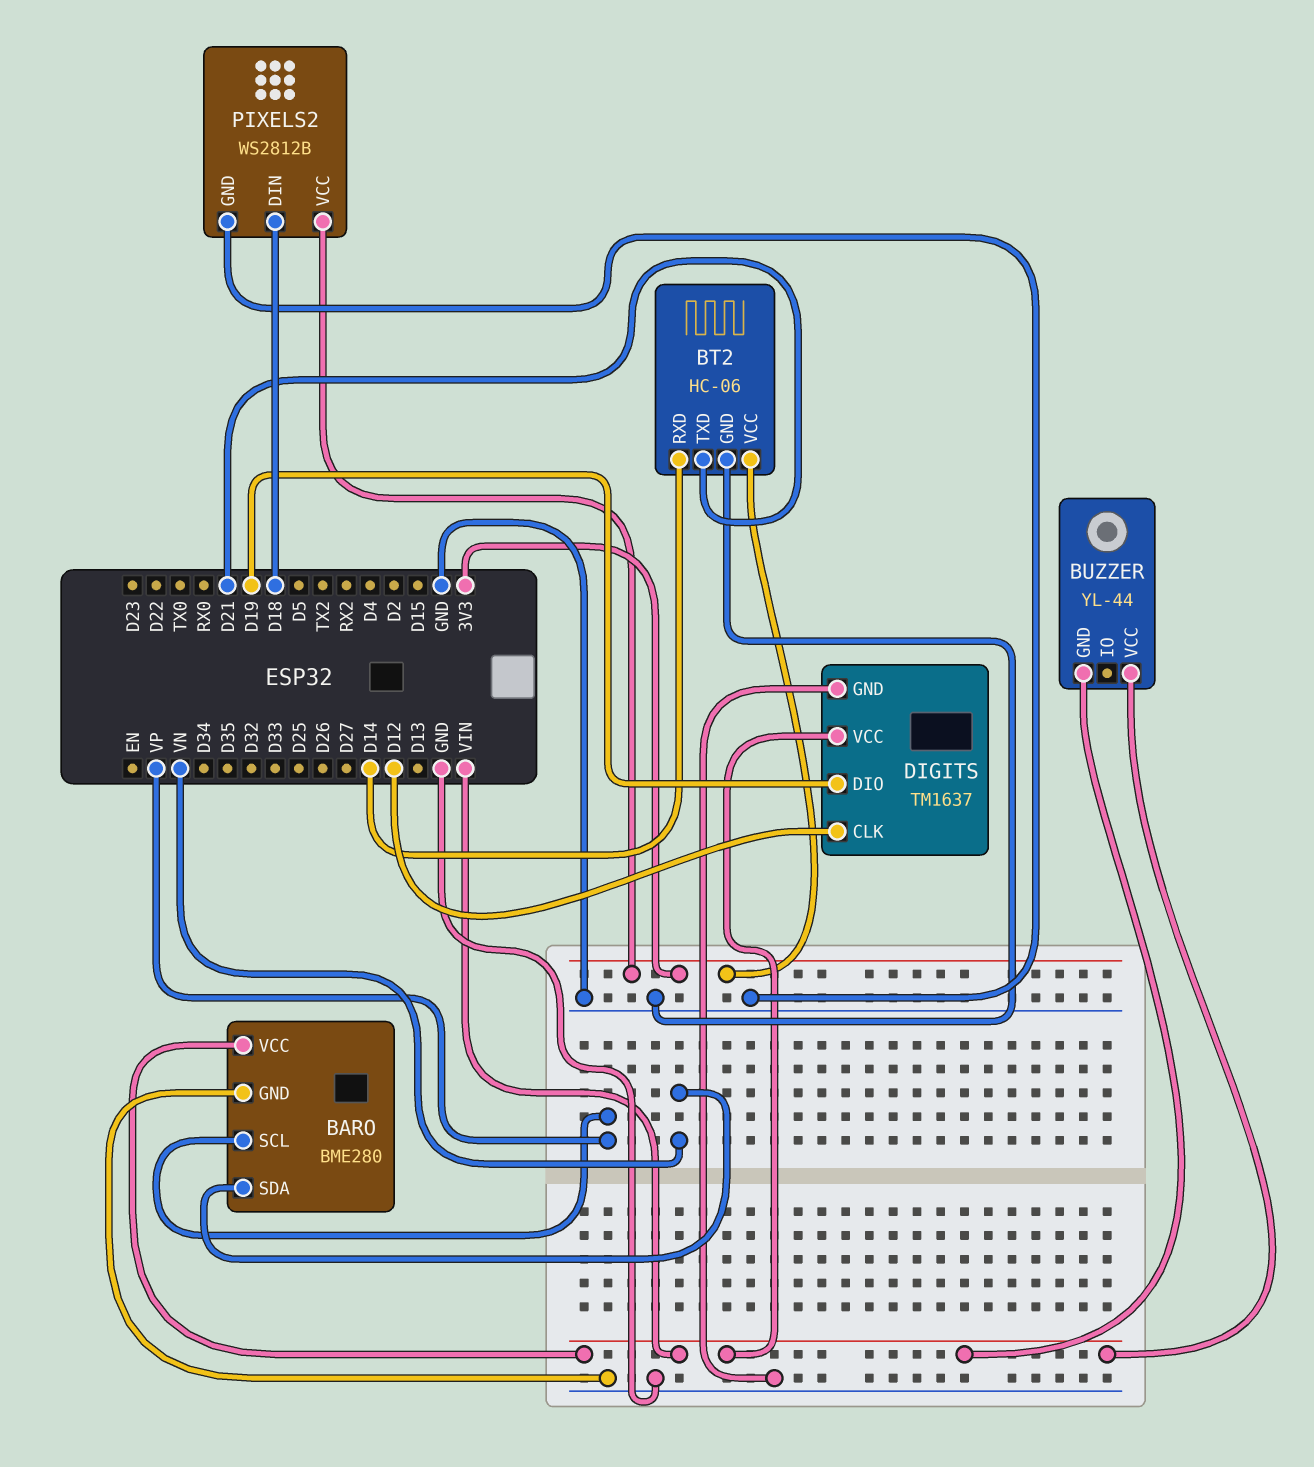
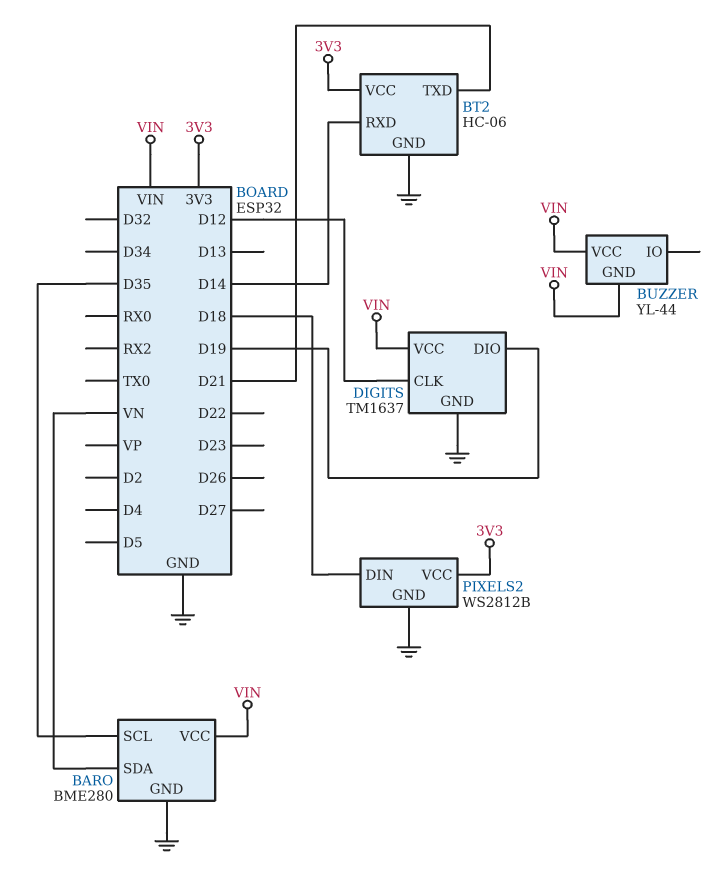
BARO pin SCL: VP -> D35

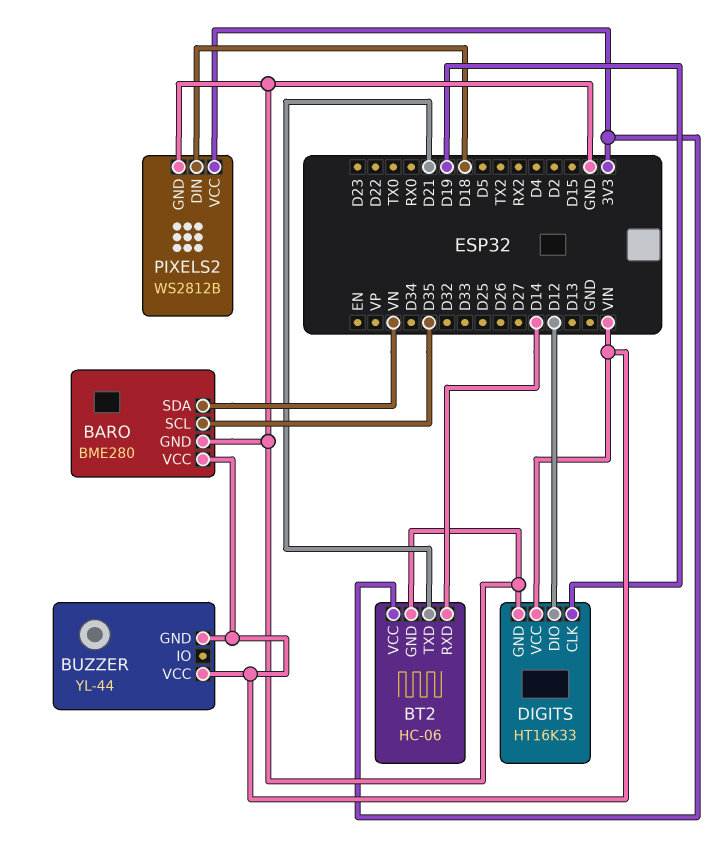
DIGITS: TM1637 -> HT16K33
DIGITS pin CLK: D12 -> D19
DIGITS pin DIO: D19 -> D12

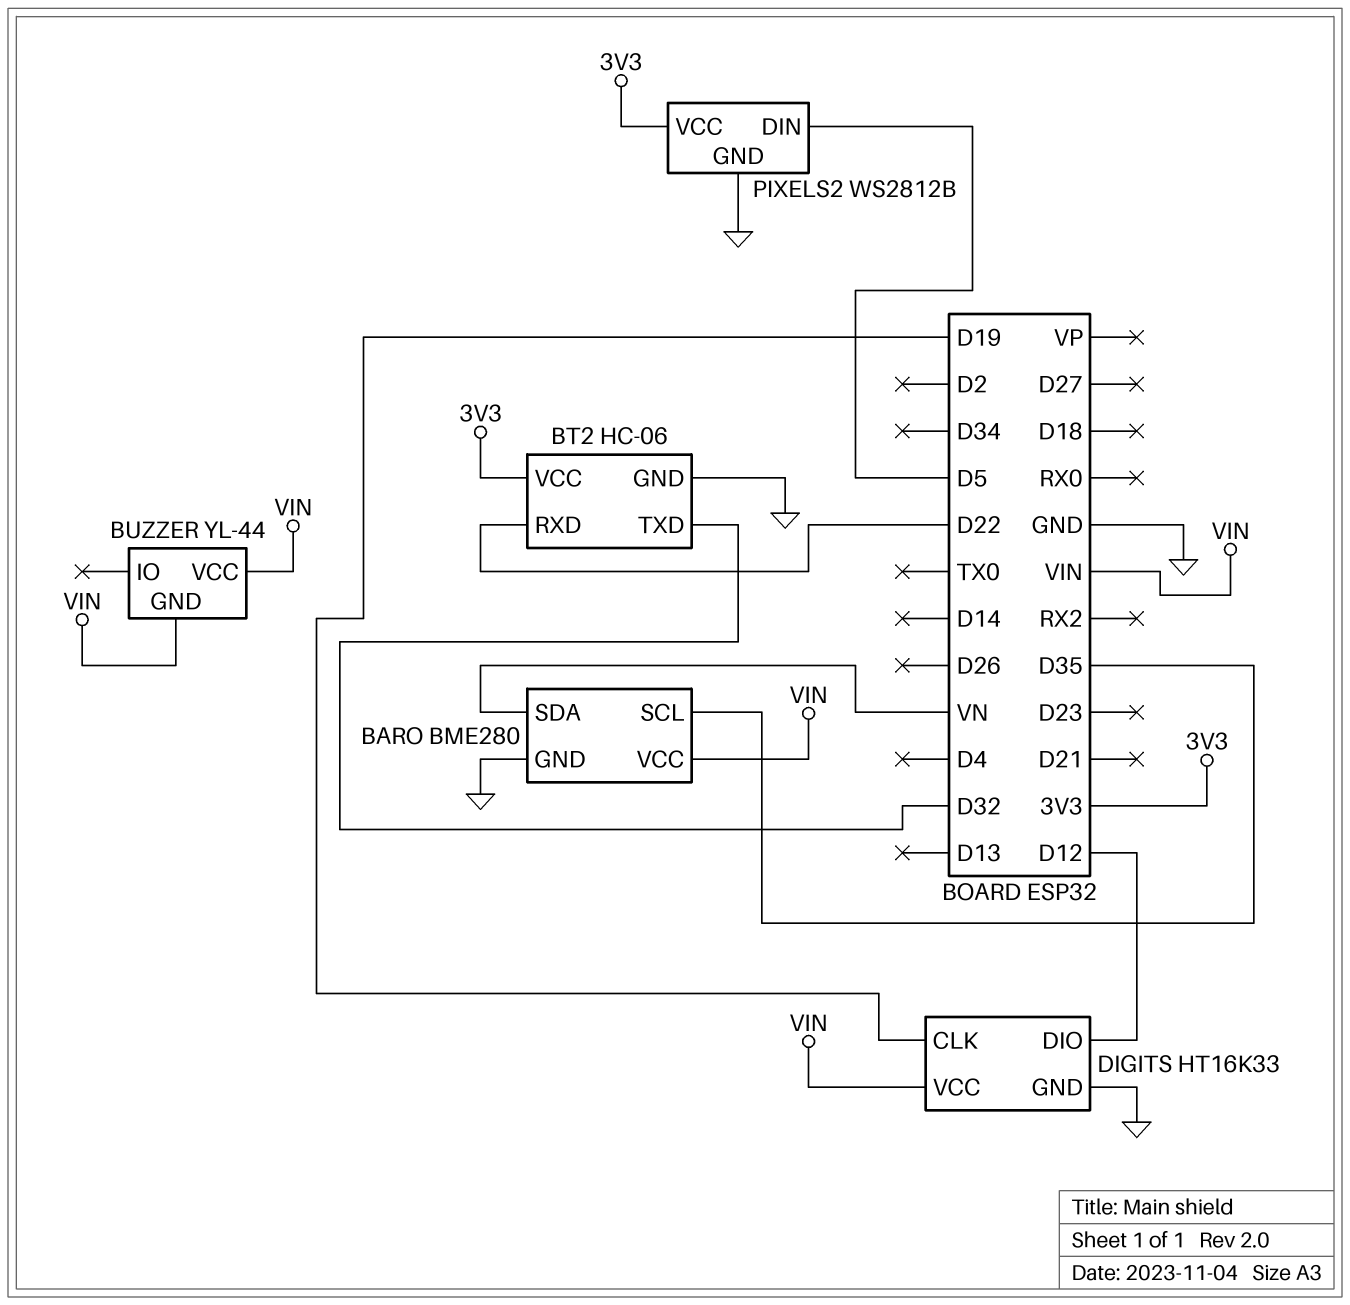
BT2 pin RXD: D14 -> D22
BT2 pin TXD: D21 -> D32
PIXELS2 pin DIN: D18 -> D5

